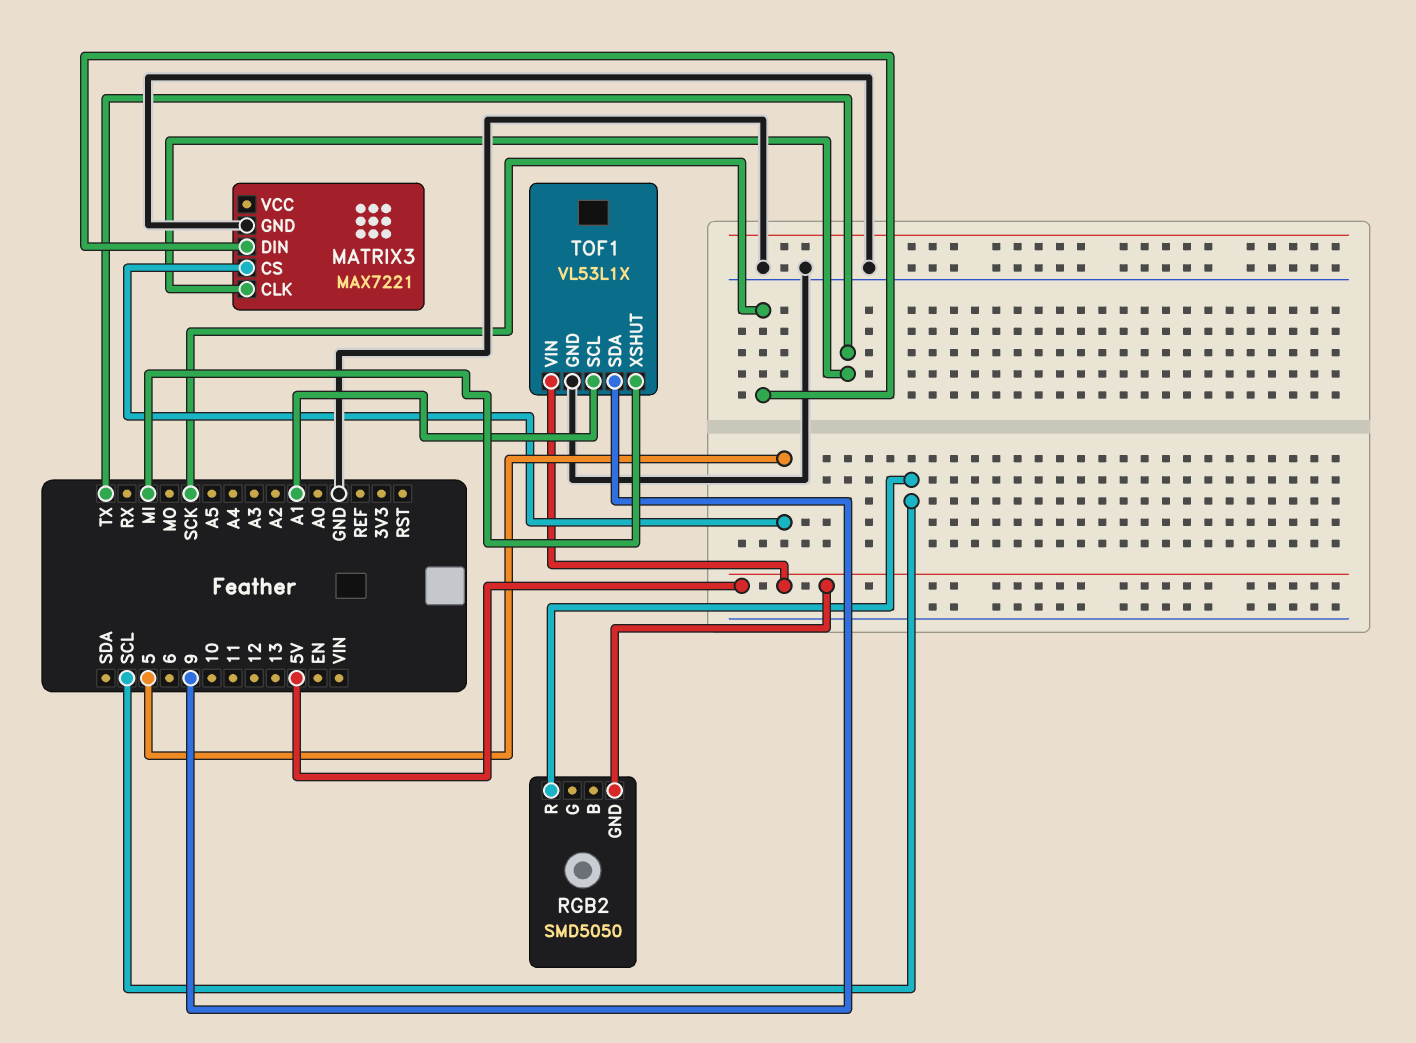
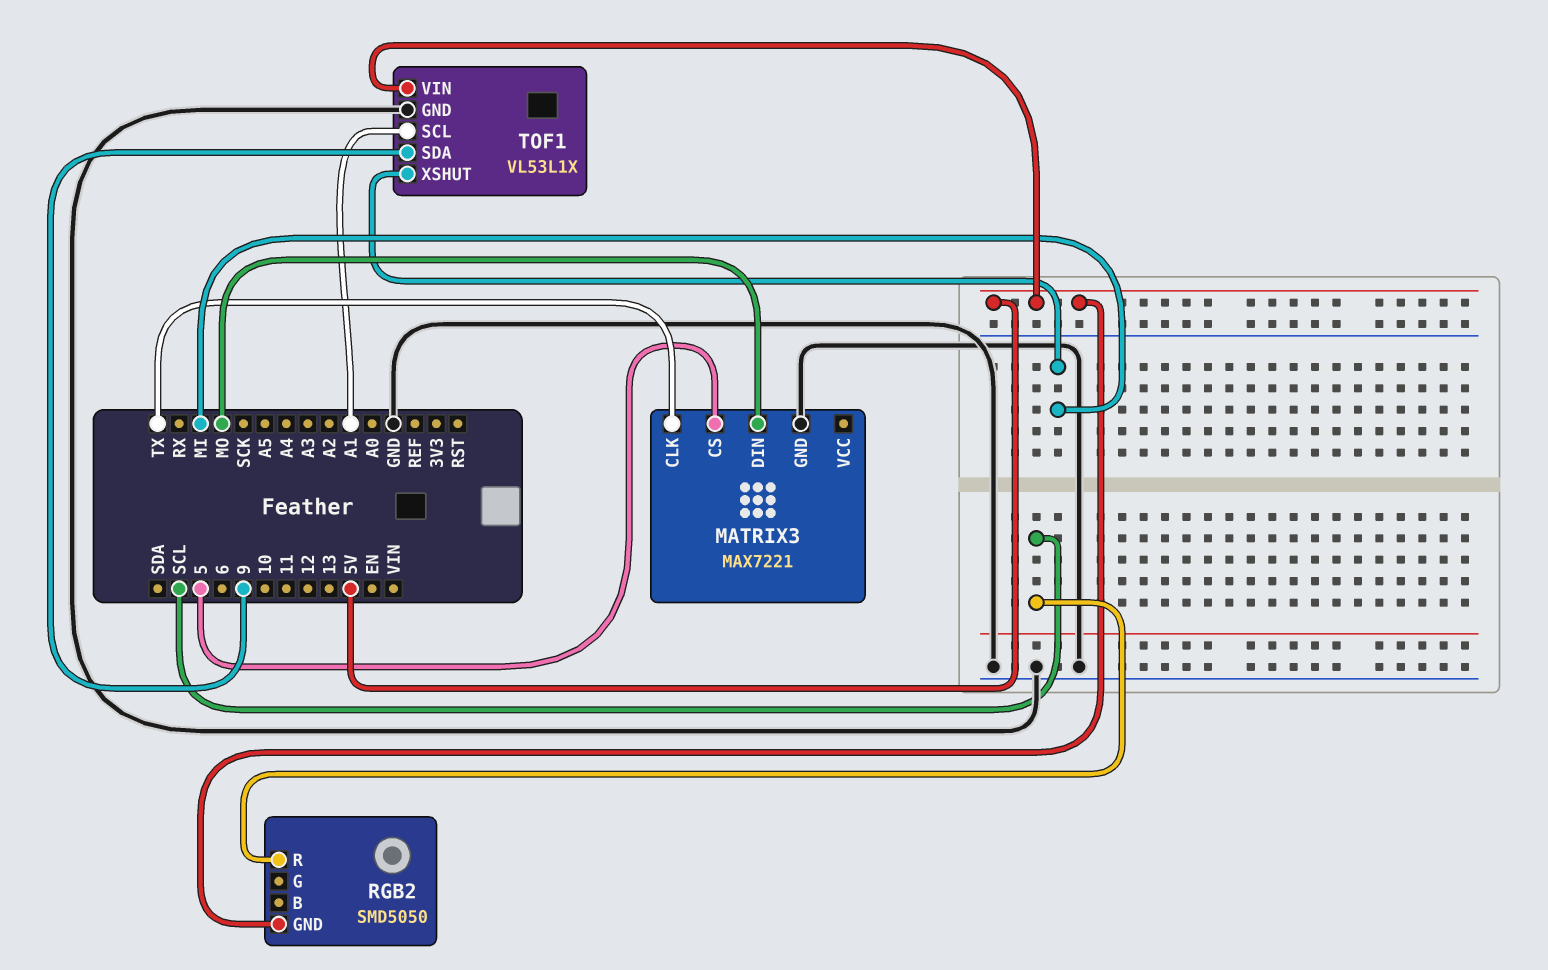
MATRIX3 pin DIN: SCK -> MO

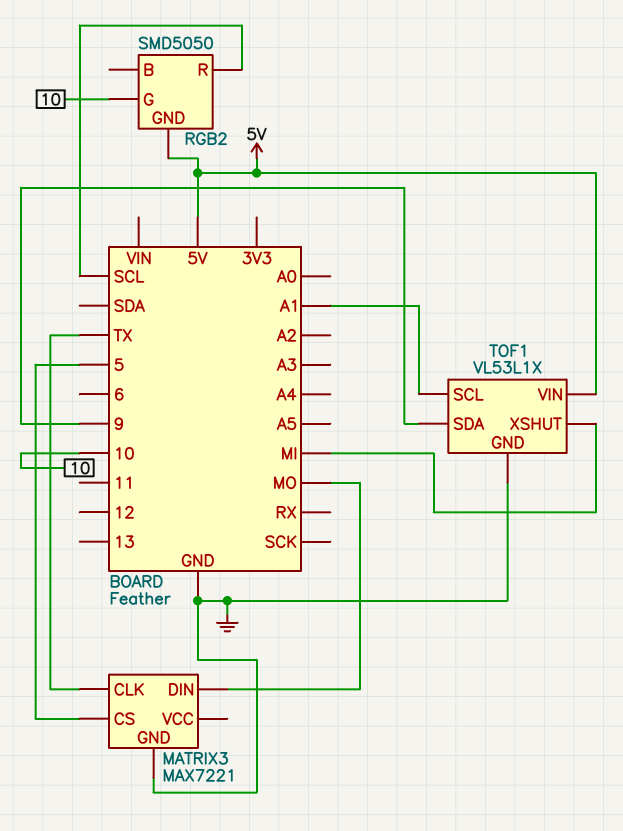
RGB2 pin G: none -> 10

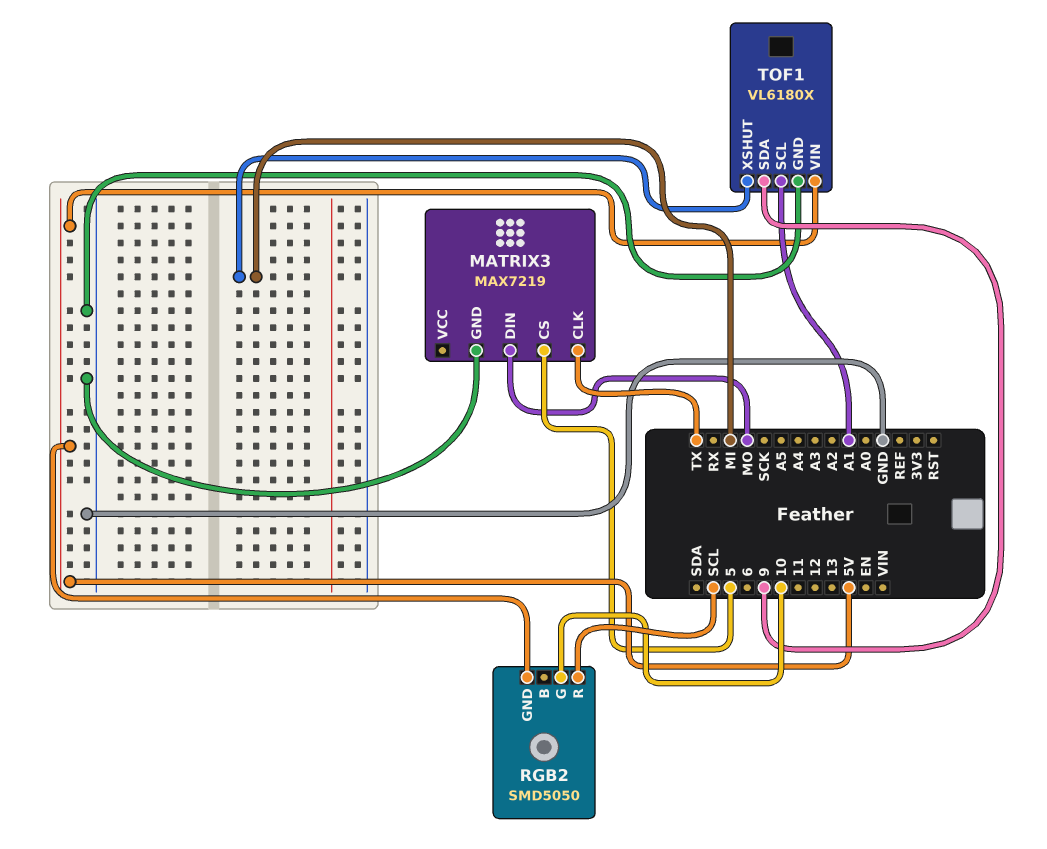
MATRIX3: MAX7221 -> MAX7219
TOF1: VL53L1X -> VL6180X

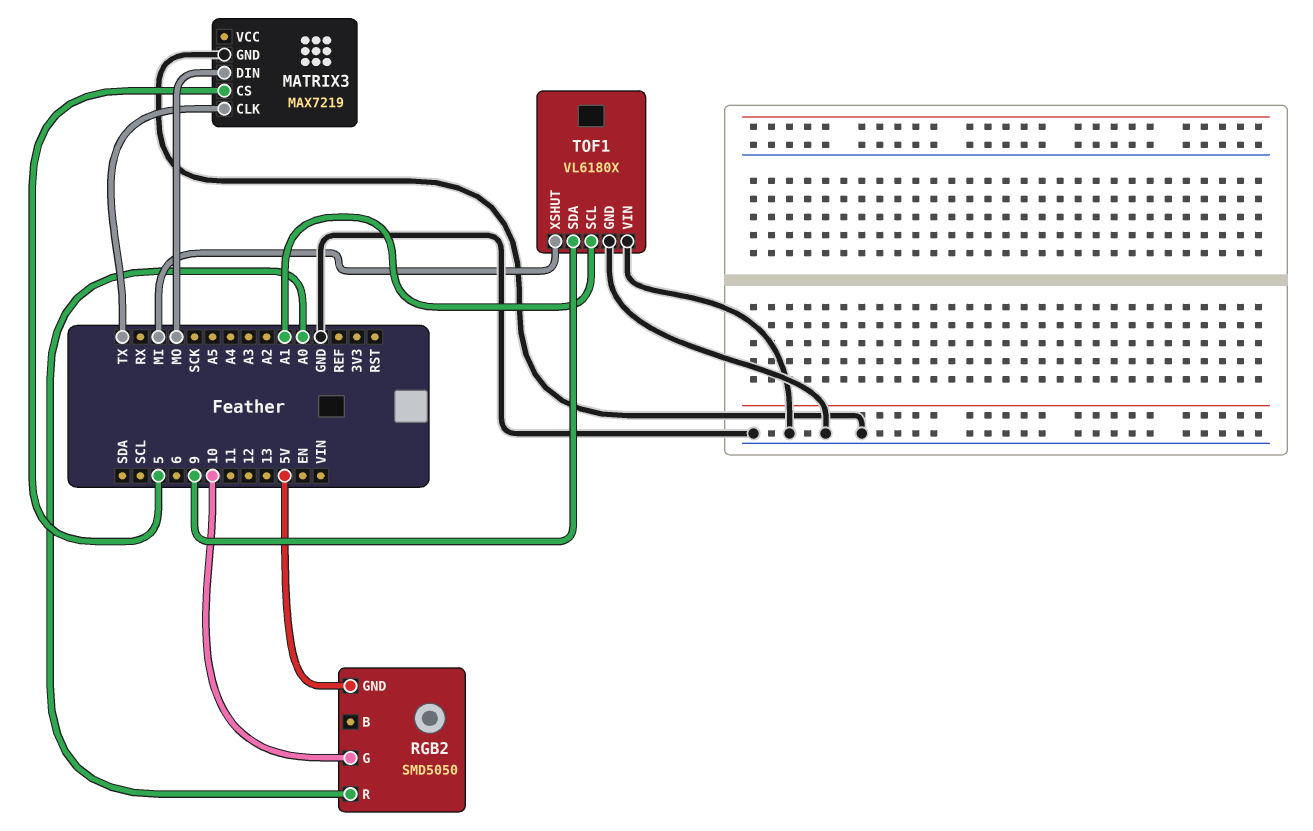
RGB2 pin R: SCL -> A0
TOF1 pin VIN: 5V -> GND

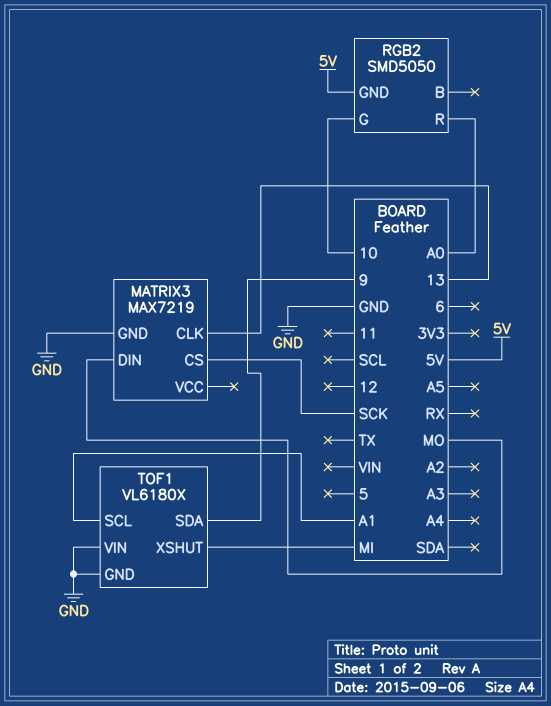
MATRIX3 pin CLK: TX -> 13
MATRIX3 pin CS: 5 -> SCK

